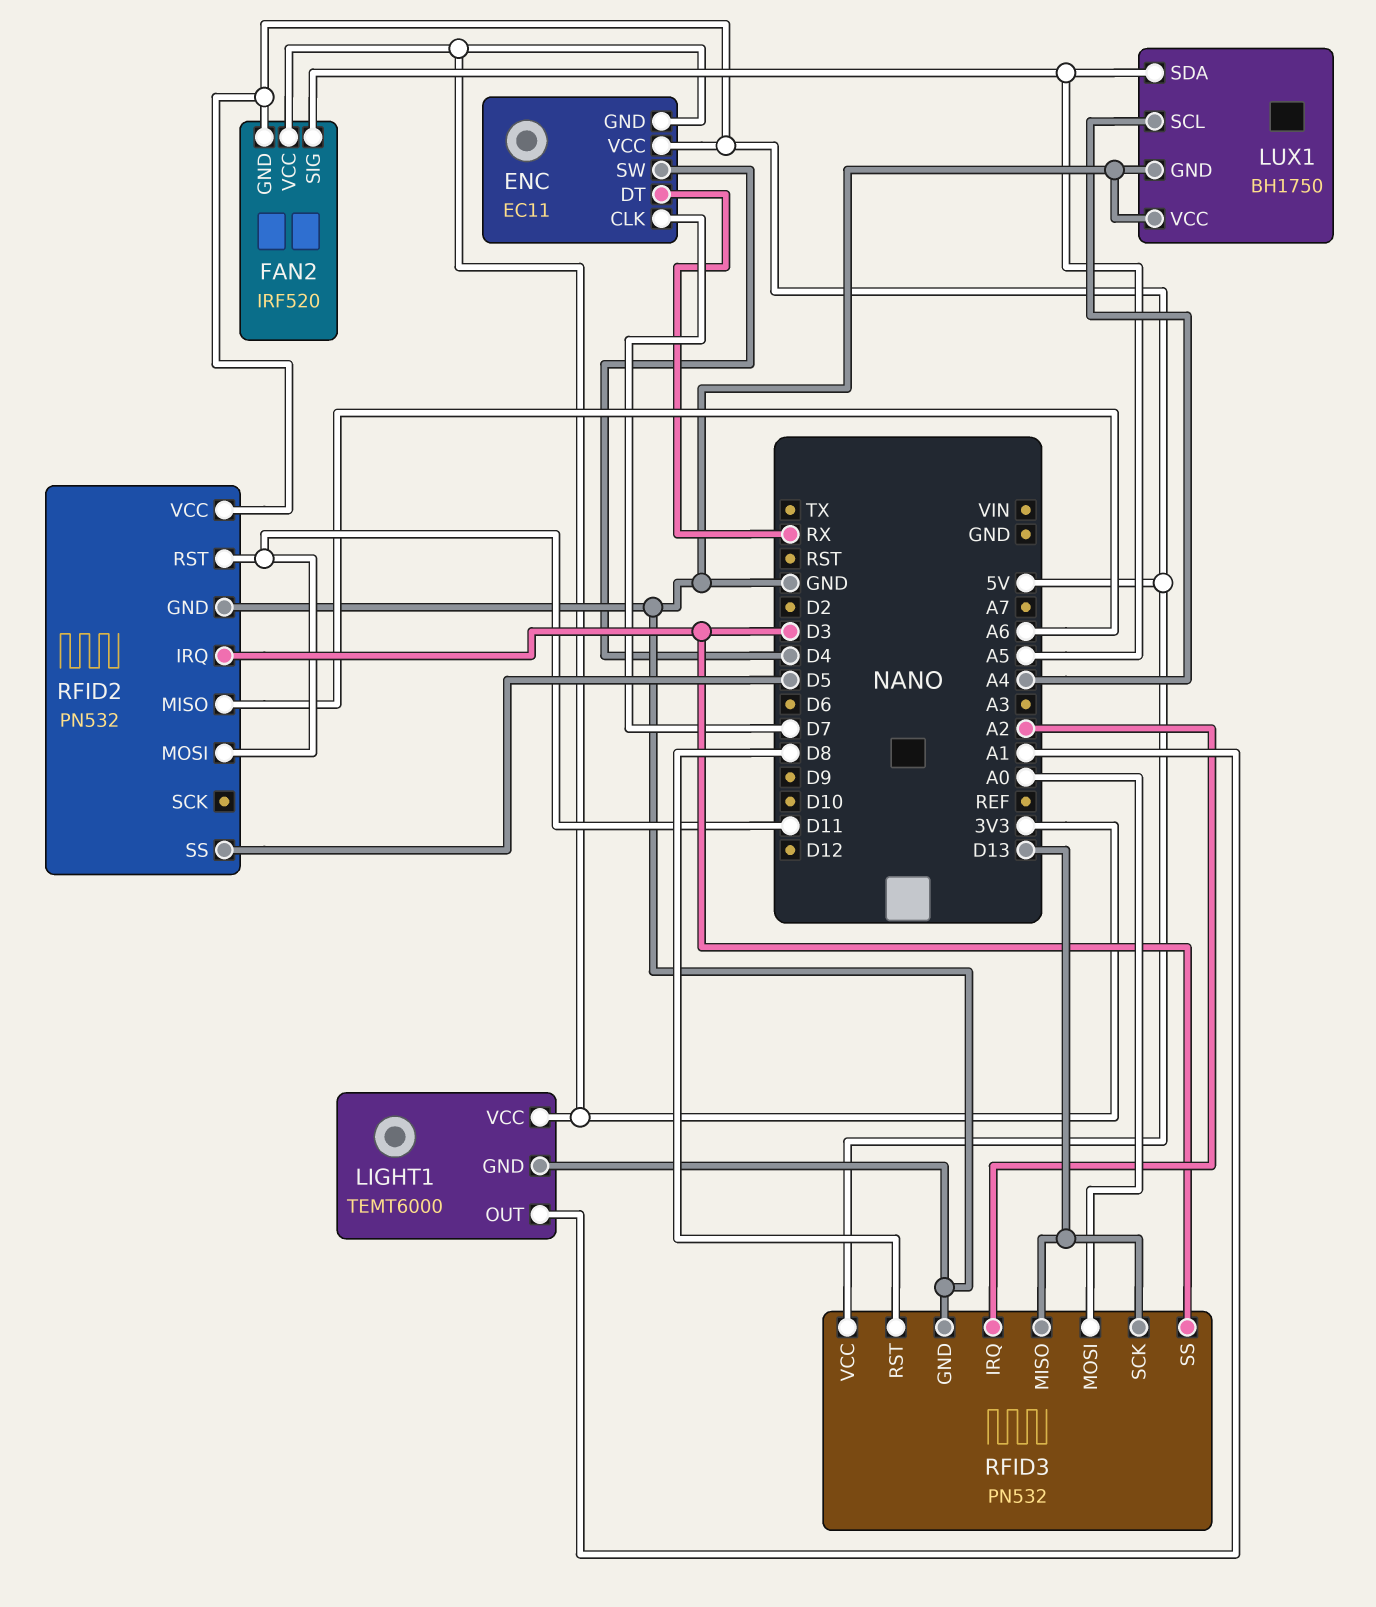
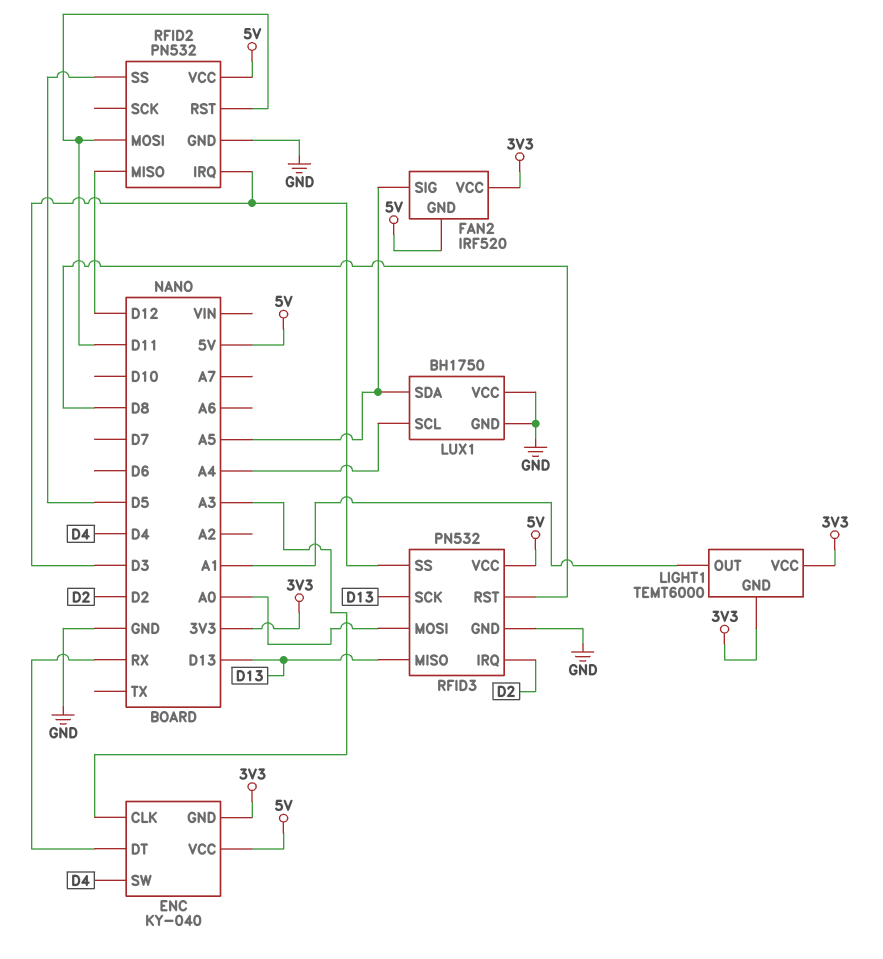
ENC: EC11 -> KY-040
ENC pin CLK: D7 -> A3
LIGHT1 pin GND: GND -> 3V3
RFID2 pin MISO: A6 -> D12
RFID3 pin IRQ: A2 -> D2

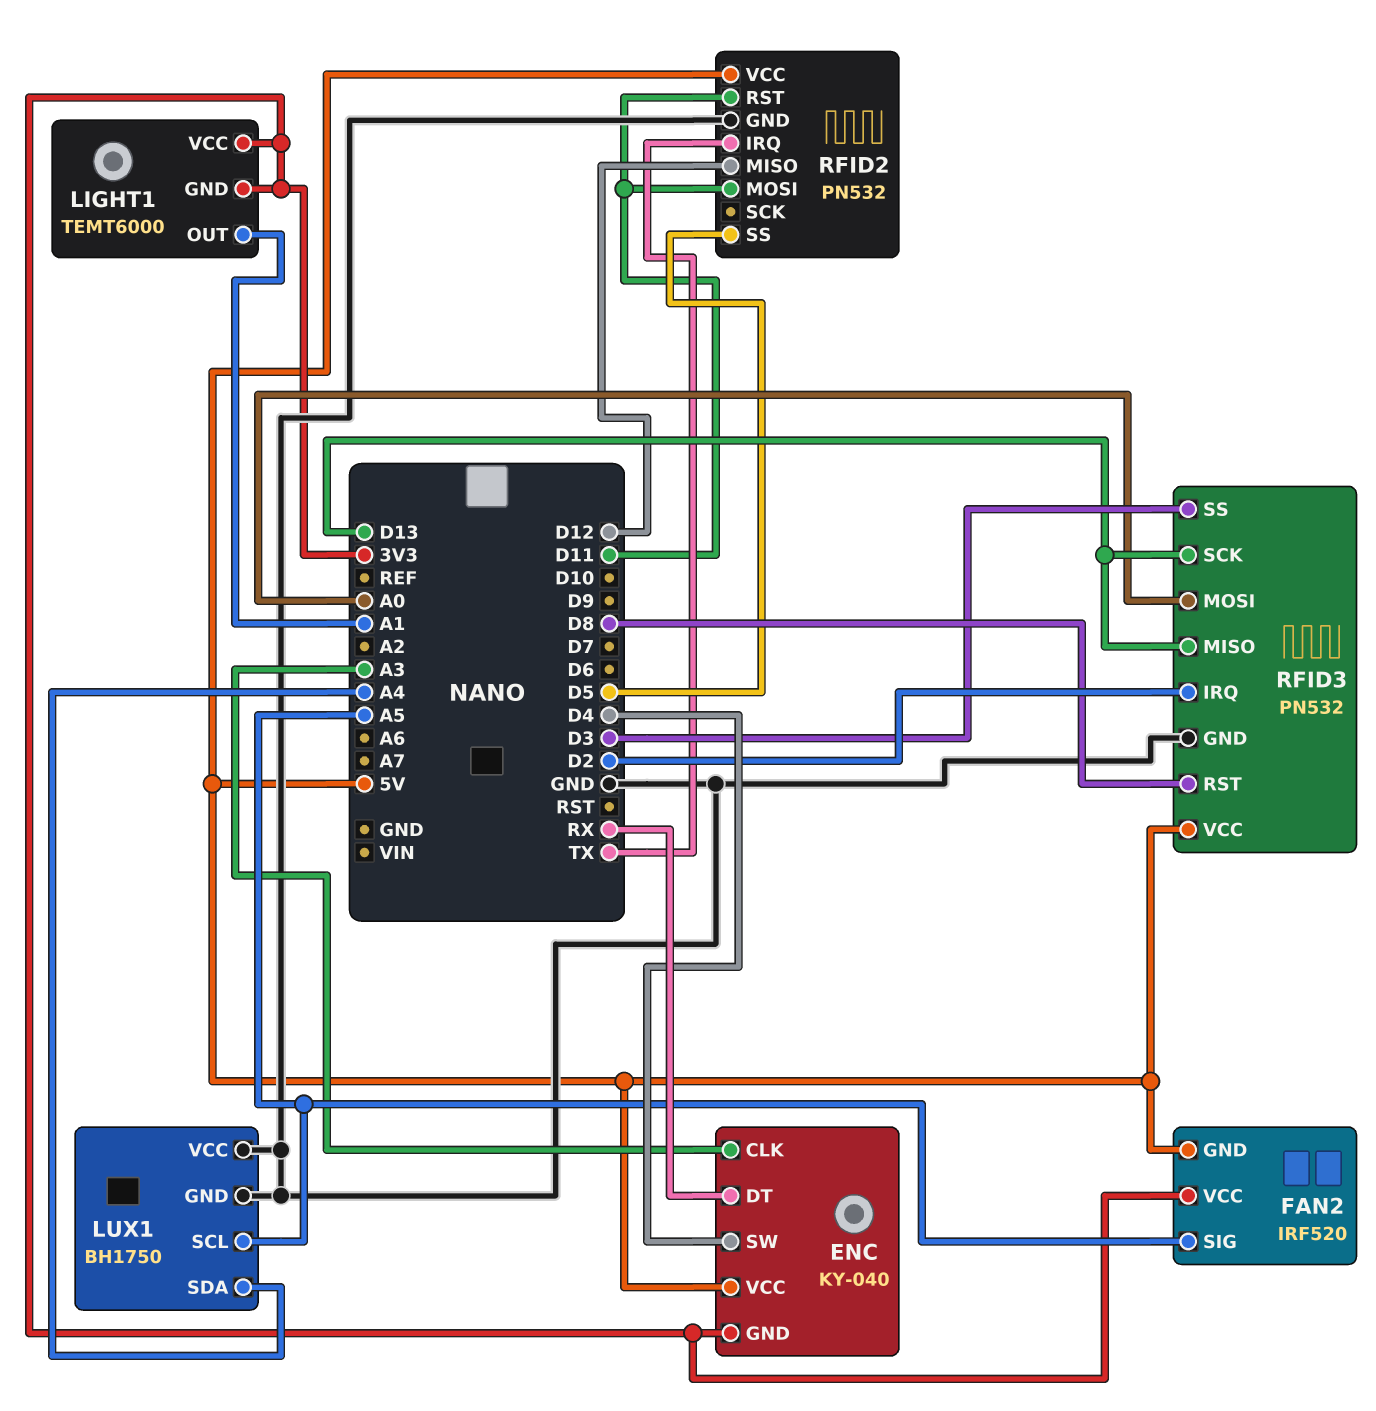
LUX1 pin SCL: A4 -> A5
LUX1 pin SDA: A5 -> A4
RFID2 pin IRQ: D3 -> TX

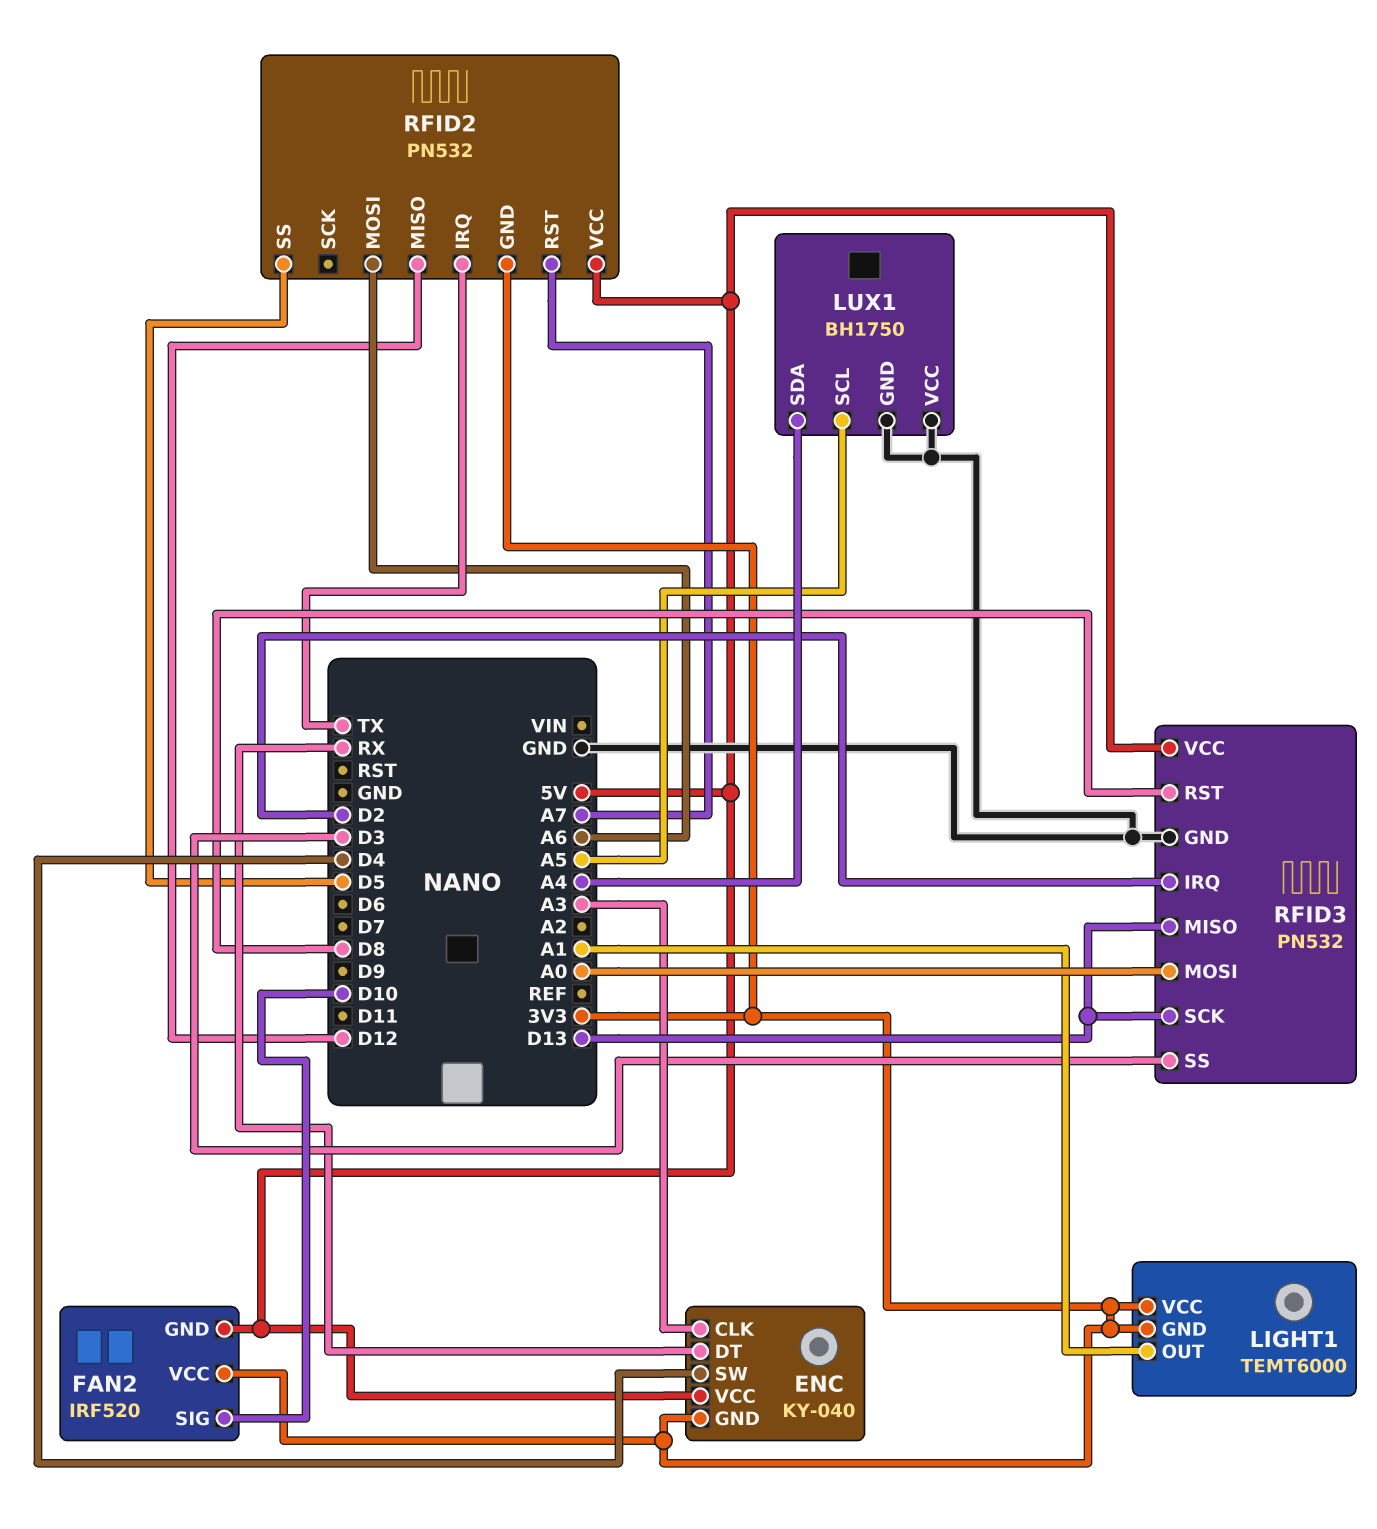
FAN2 pin SIG: A5 -> D10
RFID2 pin GND: GND -> 3V3
RFID2 pin MOSI: D11 -> A6
RFID2 pin RST: D11 -> A7

